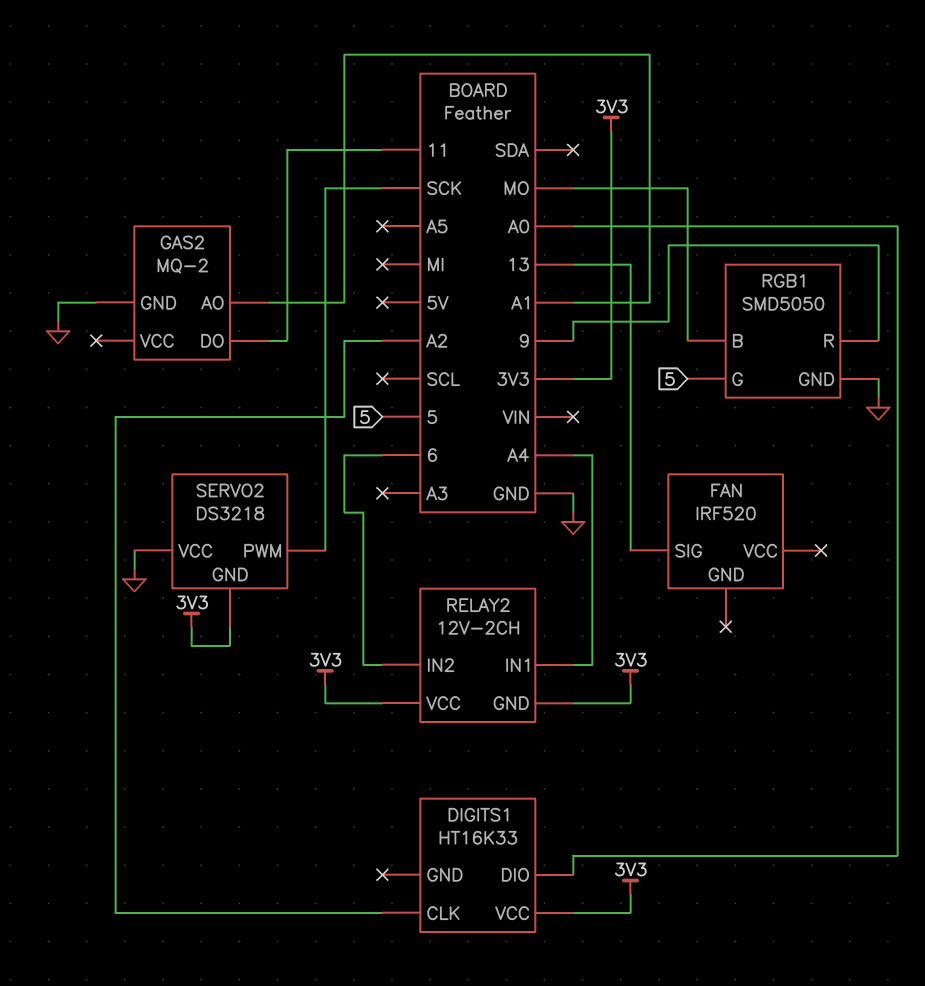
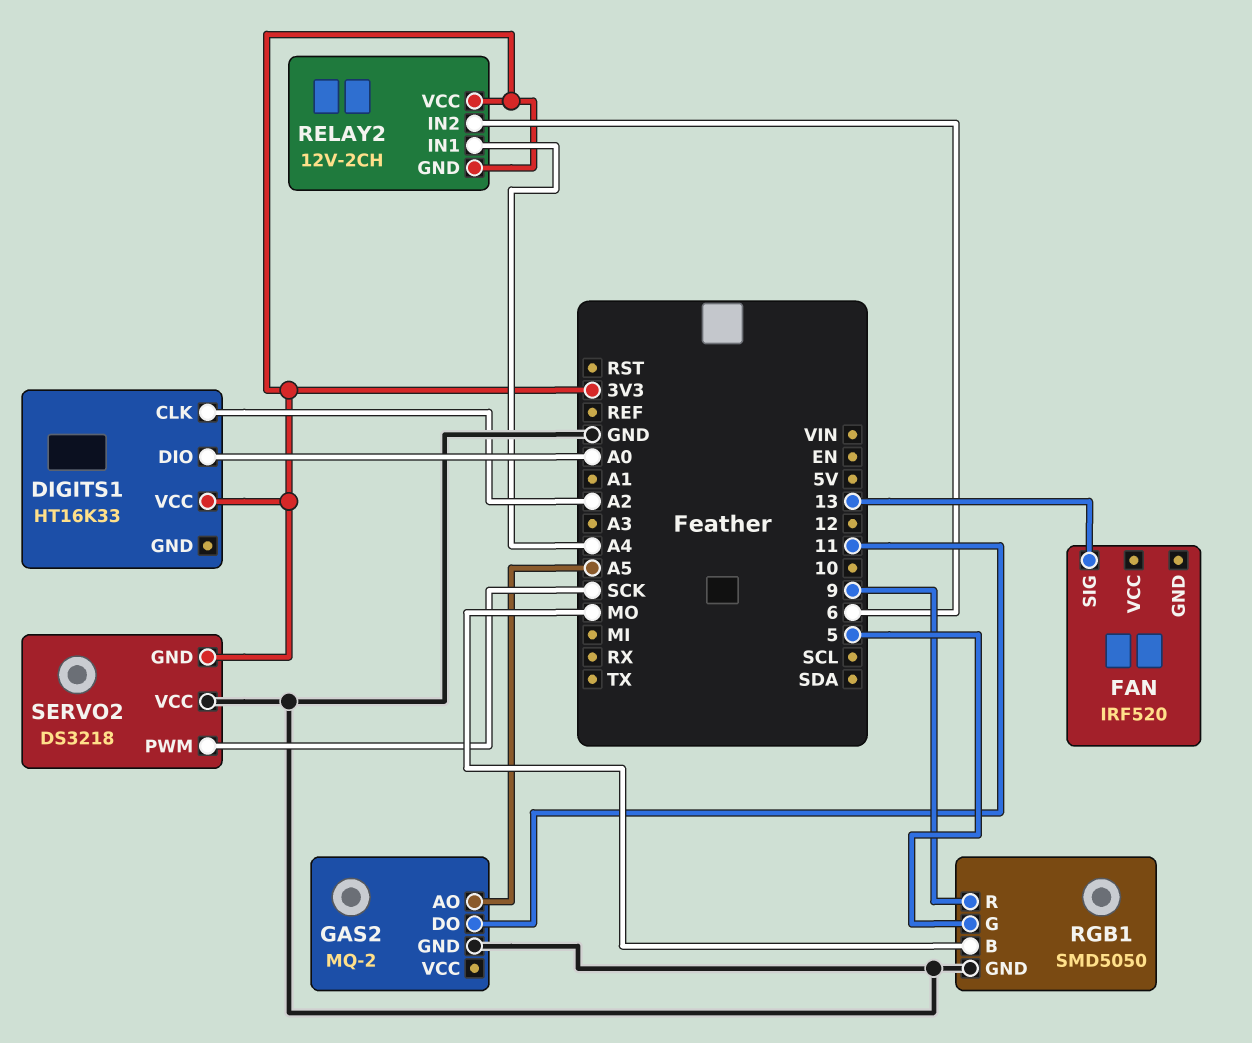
GAS2 pin AO: A1 -> A5

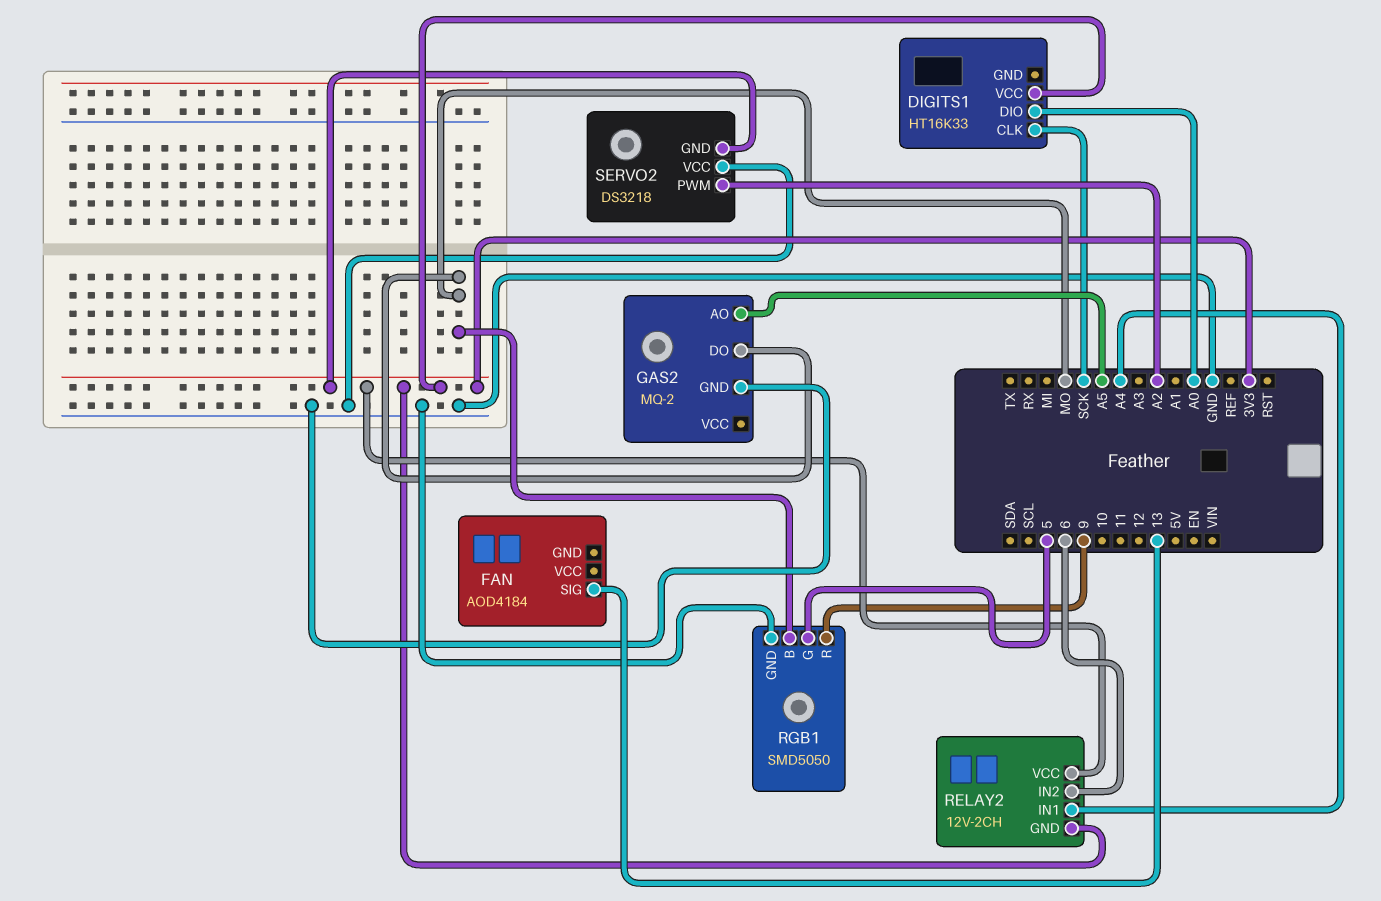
DIGITS1 pin CLK: A2 -> SCK
FAN: IRF520 -> AOD4184
GAS2 pin DO: 11 -> MO
SERVO2 pin PWM: SCK -> A2

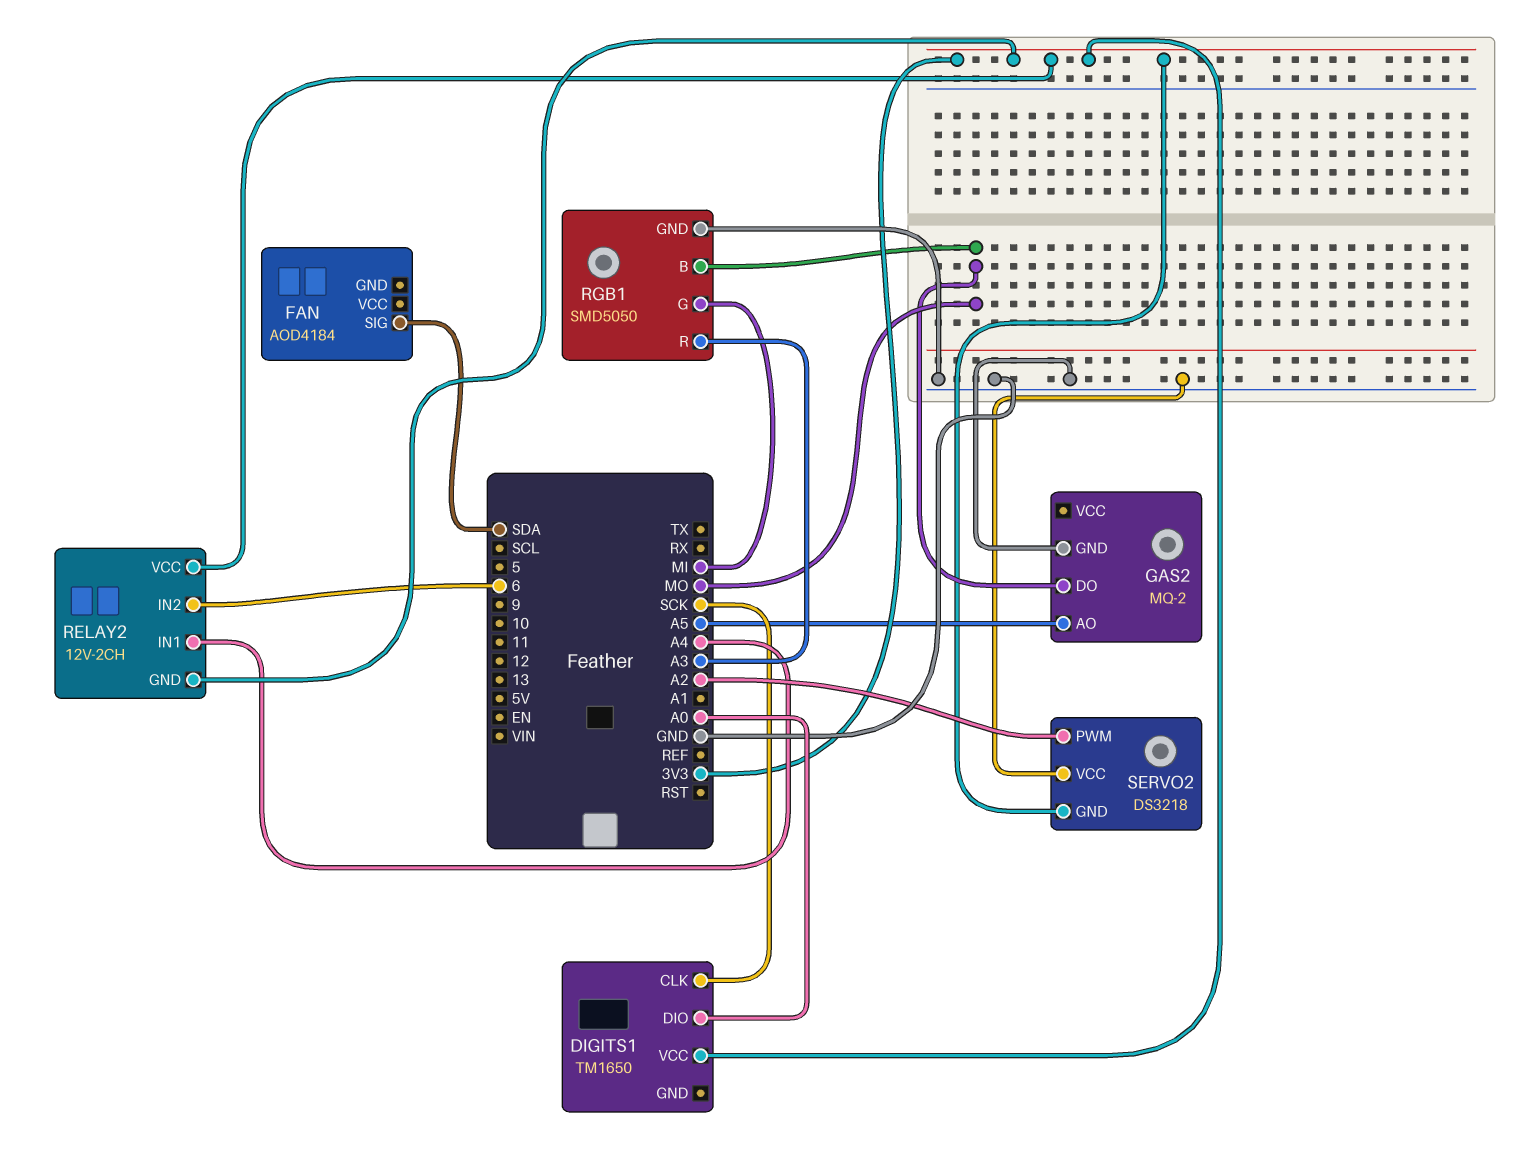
DIGITS1: HT16K33 -> TM1650
FAN pin SIG: 13 -> SDA
RGB1 pin G: 5 -> MI
RGB1 pin R: 9 -> A3

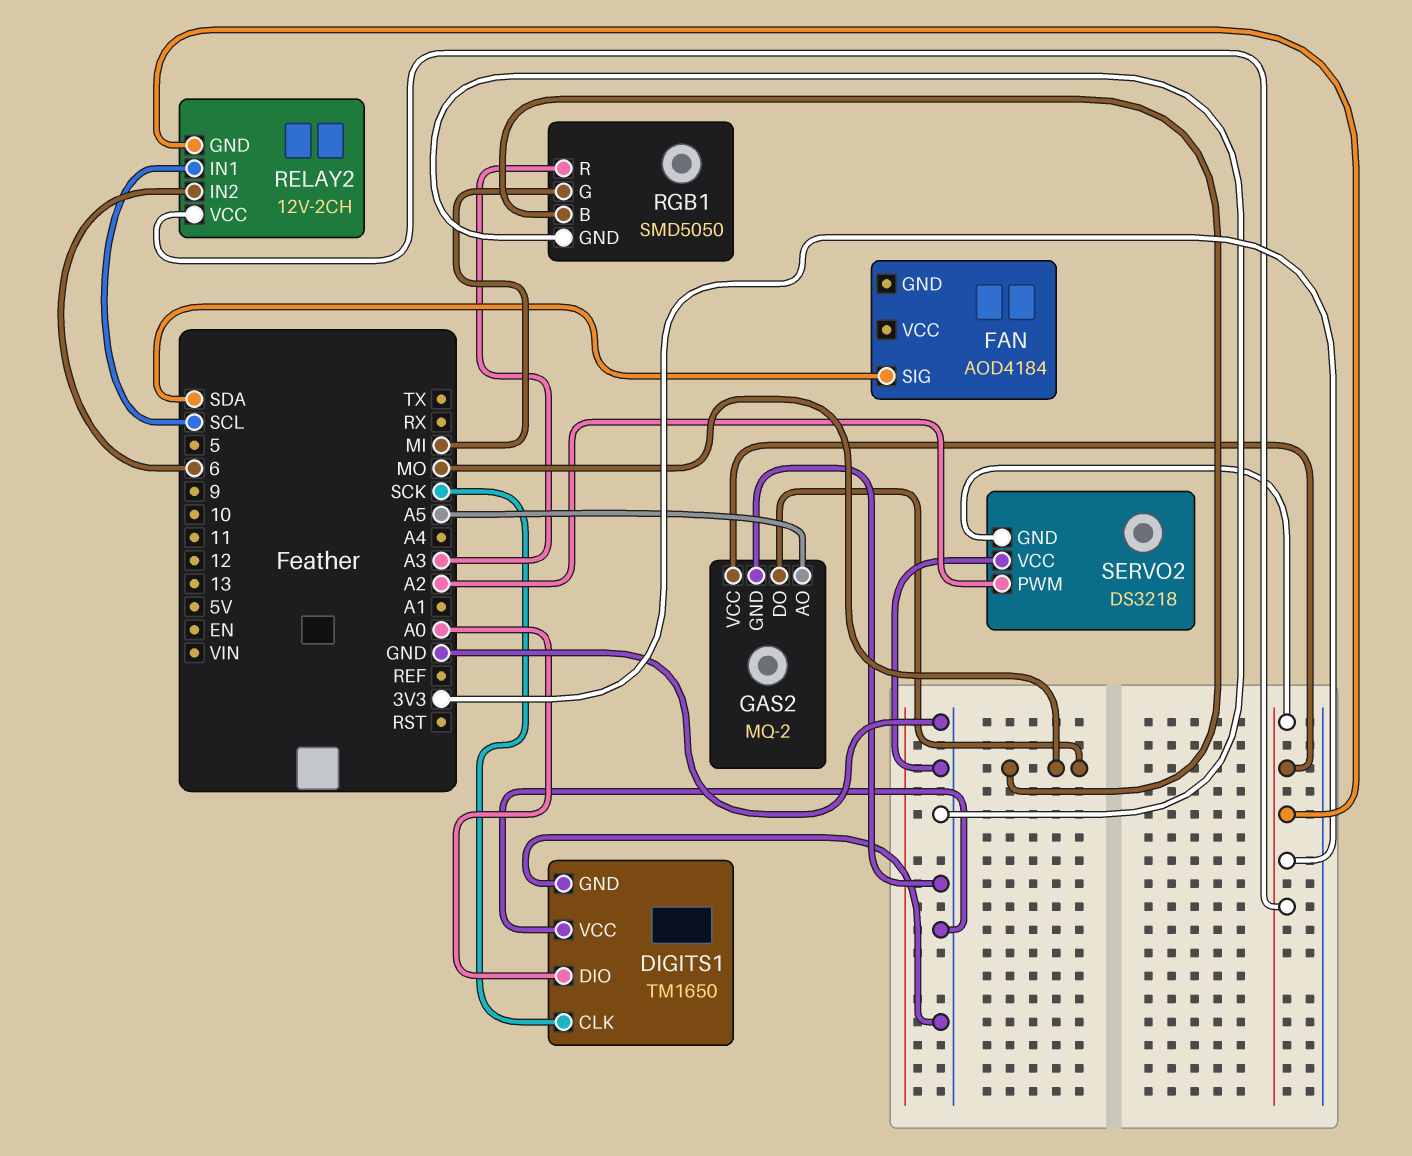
DIGITS1 pin GND: none -> GND
DIGITS1 pin VCC: 3V3 -> GND
GAS2 pin VCC: none -> 3V3
RELAY2 pin IN1: A4 -> SCL

